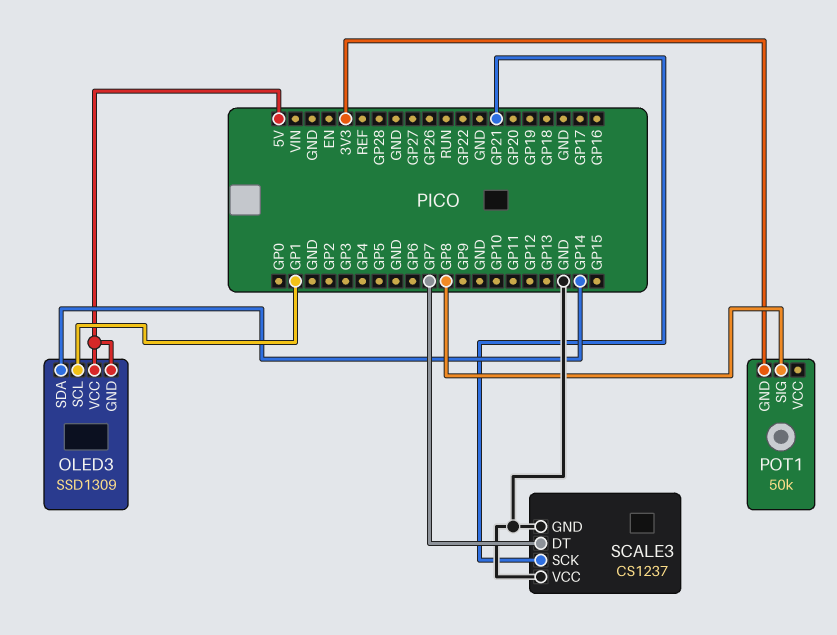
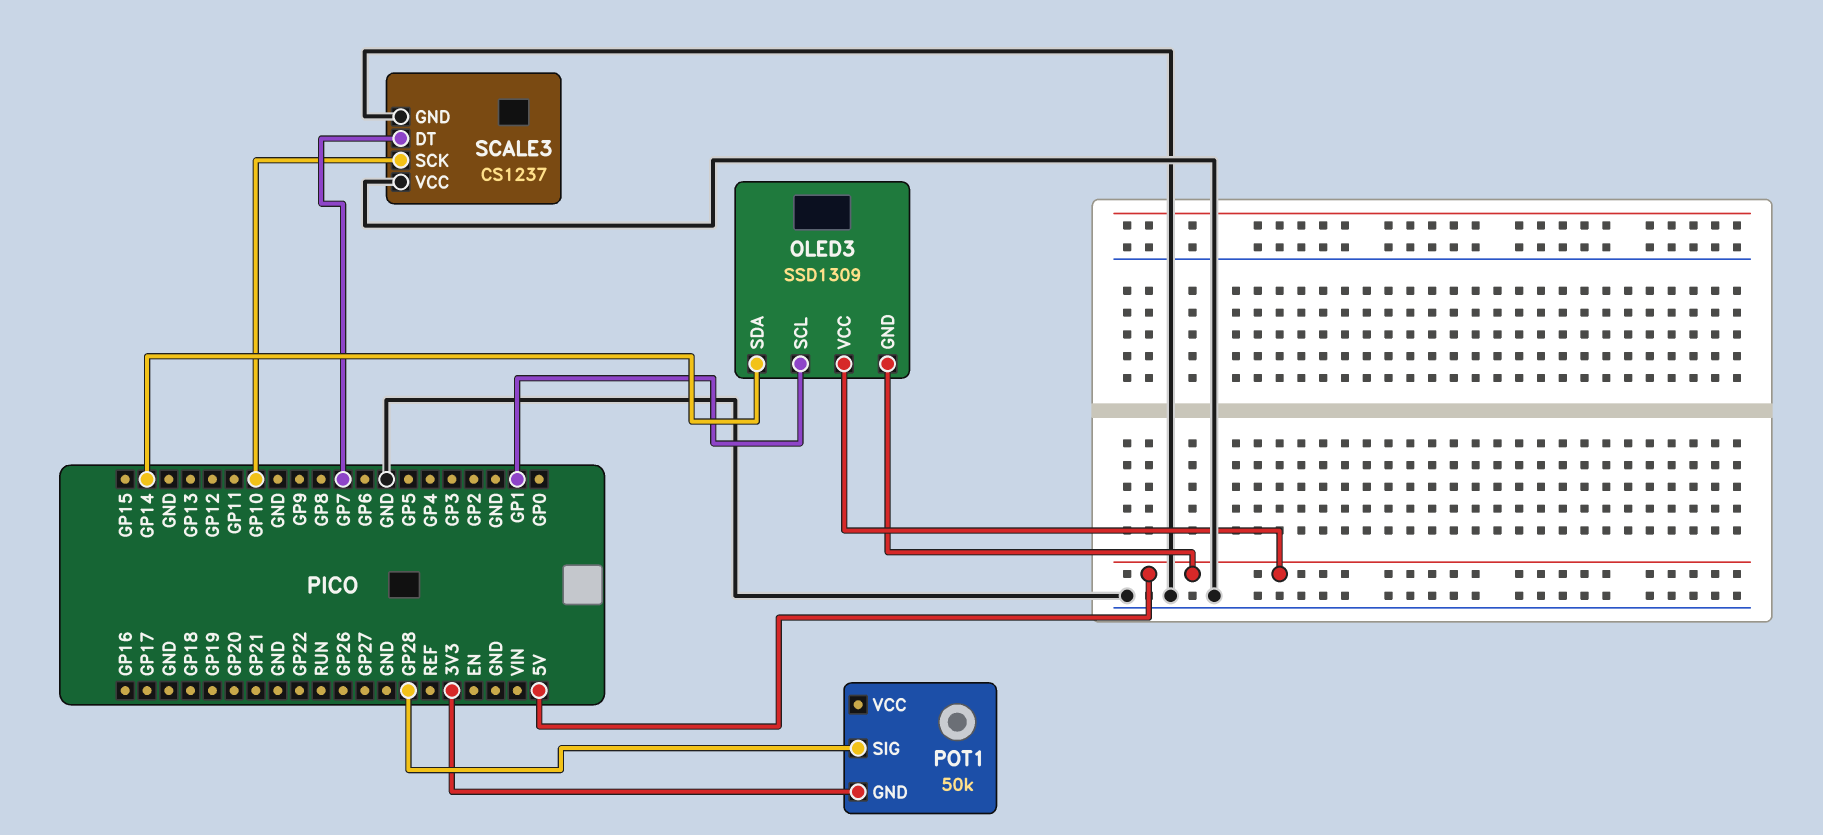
POT1 pin SIG: GP8 -> GP28
SCALE3 pin SCK: GP21 -> GP10

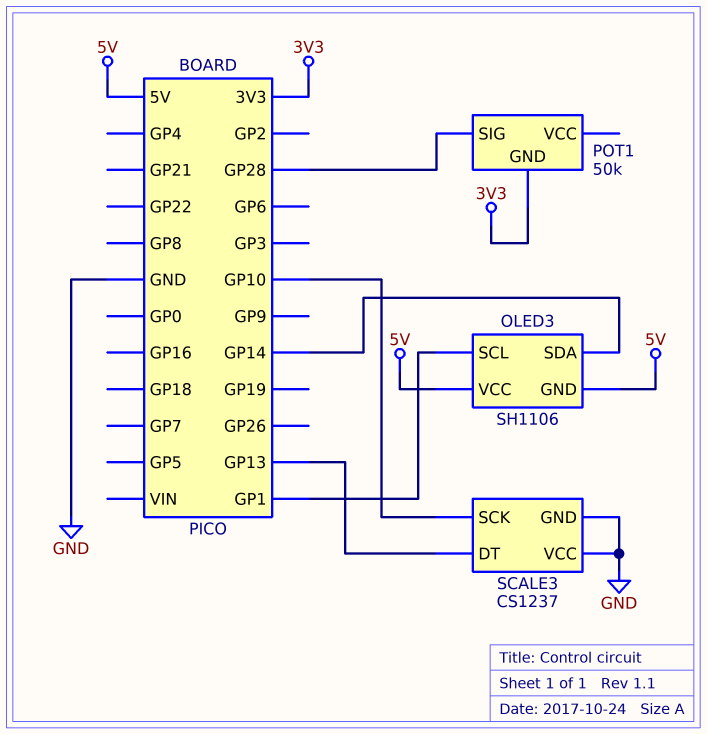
OLED3: SSD1309 -> SH1106
SCALE3 pin DT: GP7 -> GP13

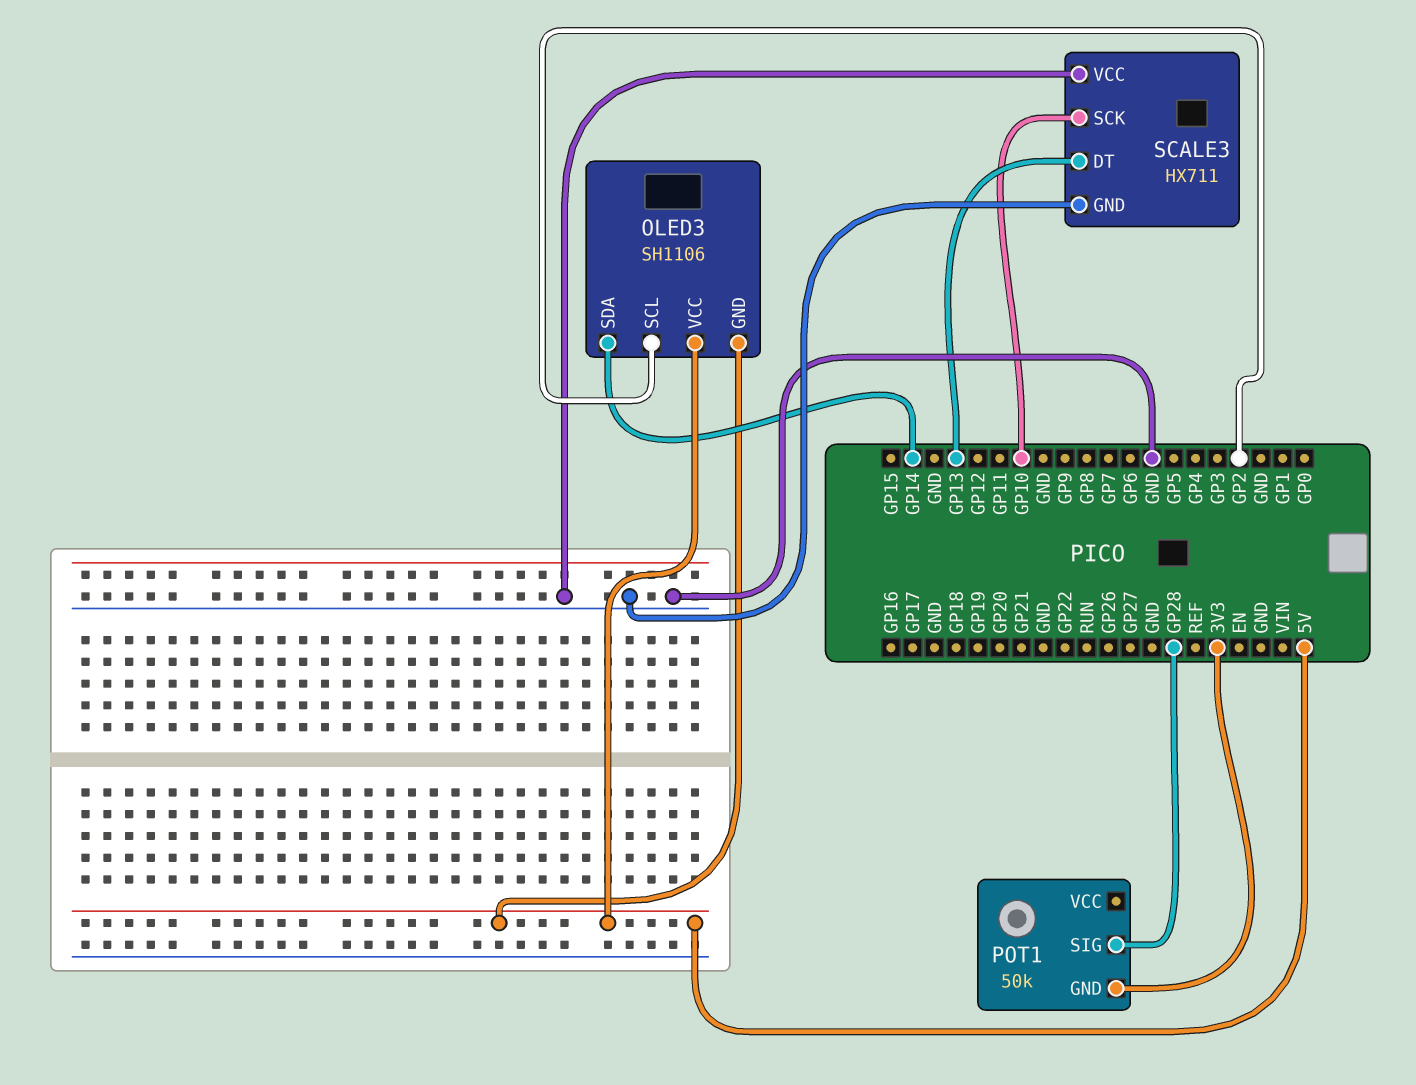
OLED3 pin SCL: GP1 -> GP2
SCALE3: CS1237 -> HX711

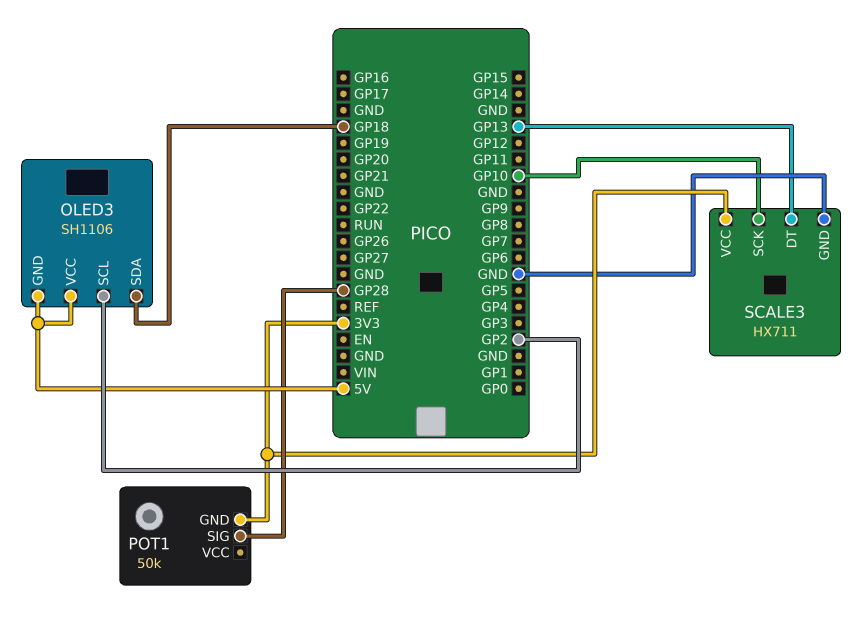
OLED3 pin SDA: GP14 -> GP18
SCALE3 pin VCC: GND -> 3V3

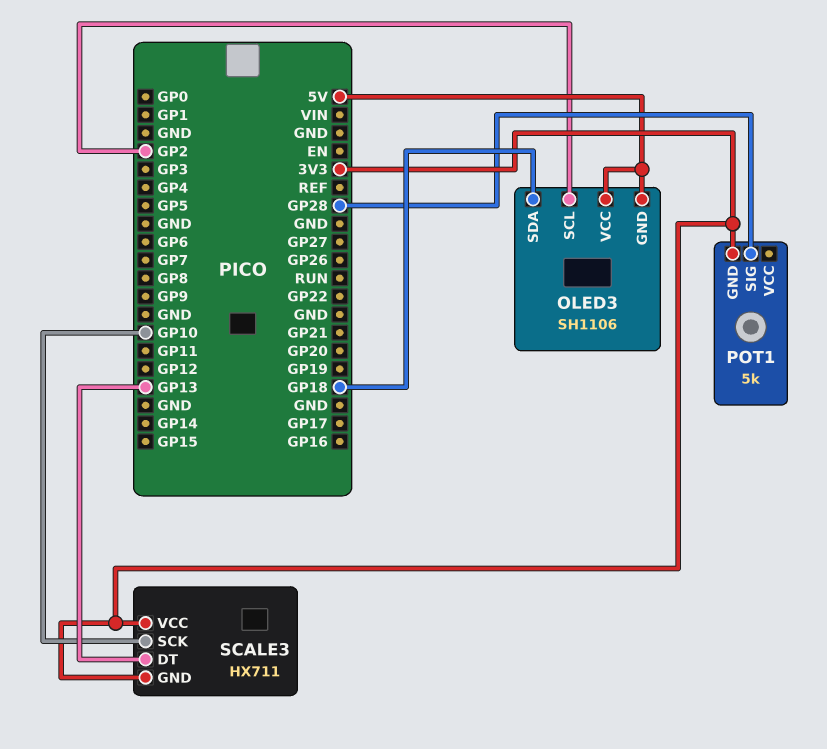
POT1: 50k -> 5k
SCALE3 pin GND: GND -> 3V3

